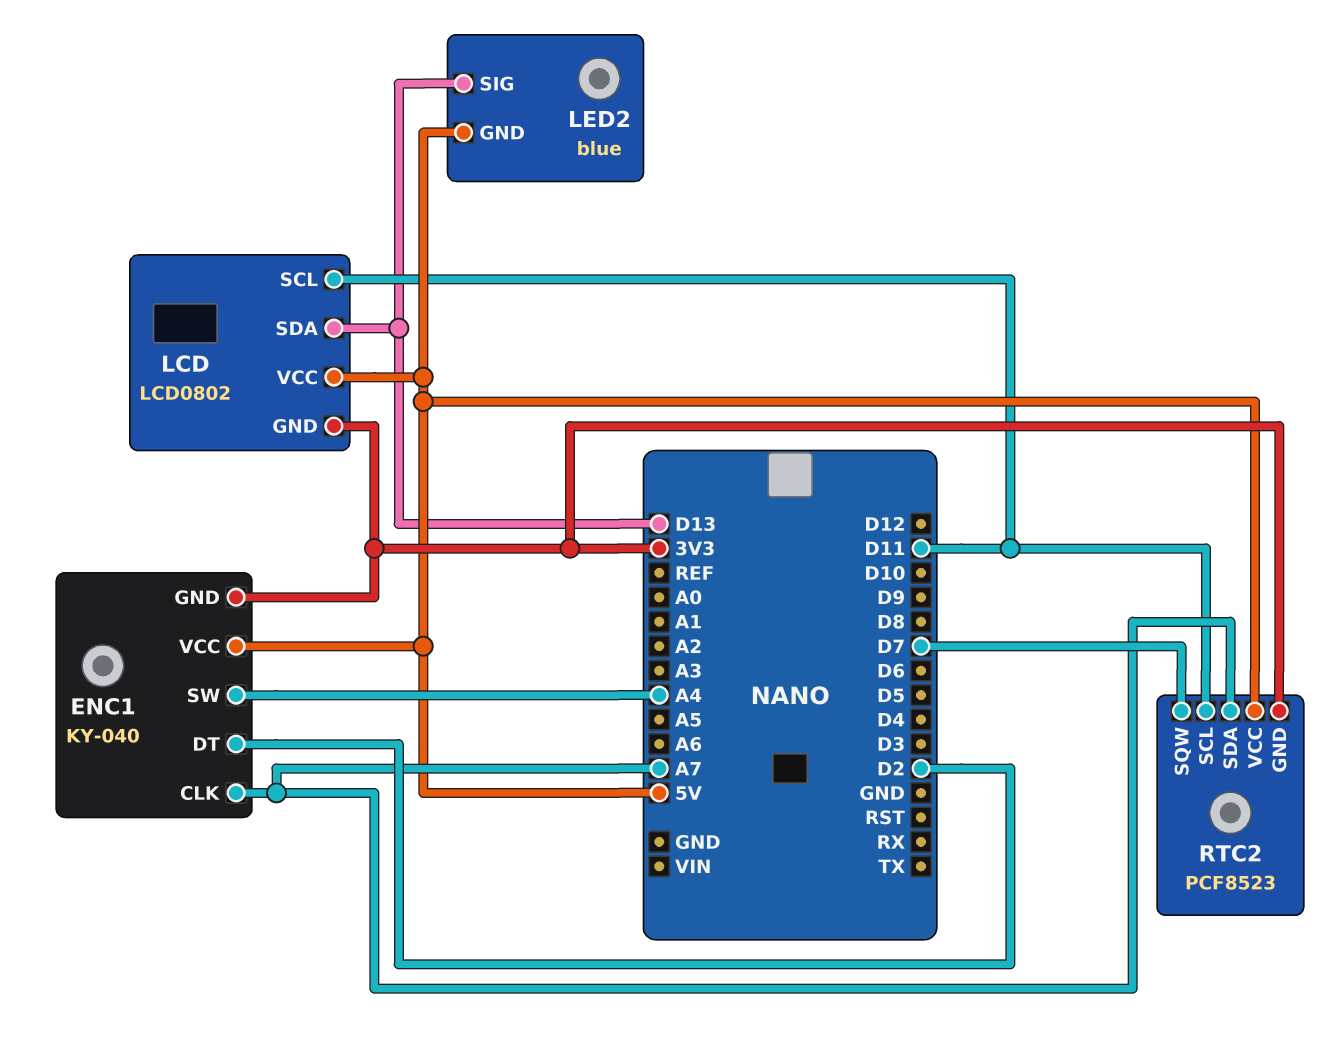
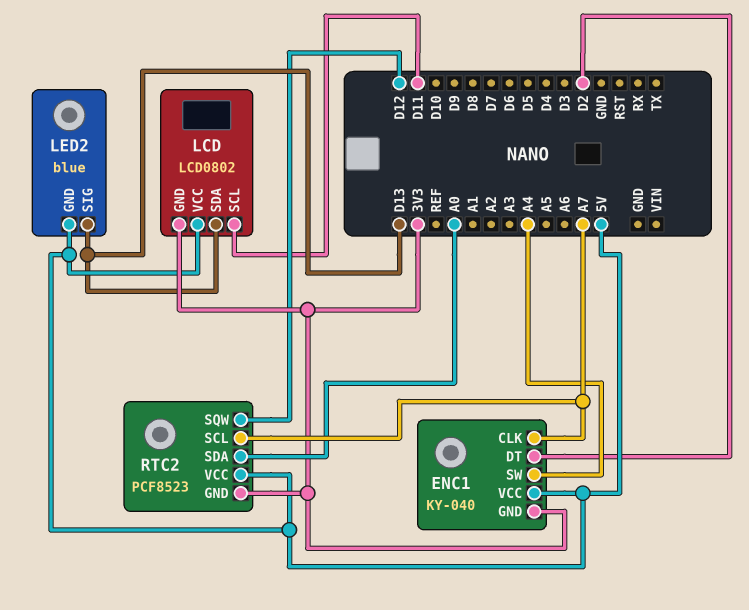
RTC2 pin SCL: D11 -> A7
RTC2 pin SDA: A7 -> A0
RTC2 pin SQW: D7 -> D12

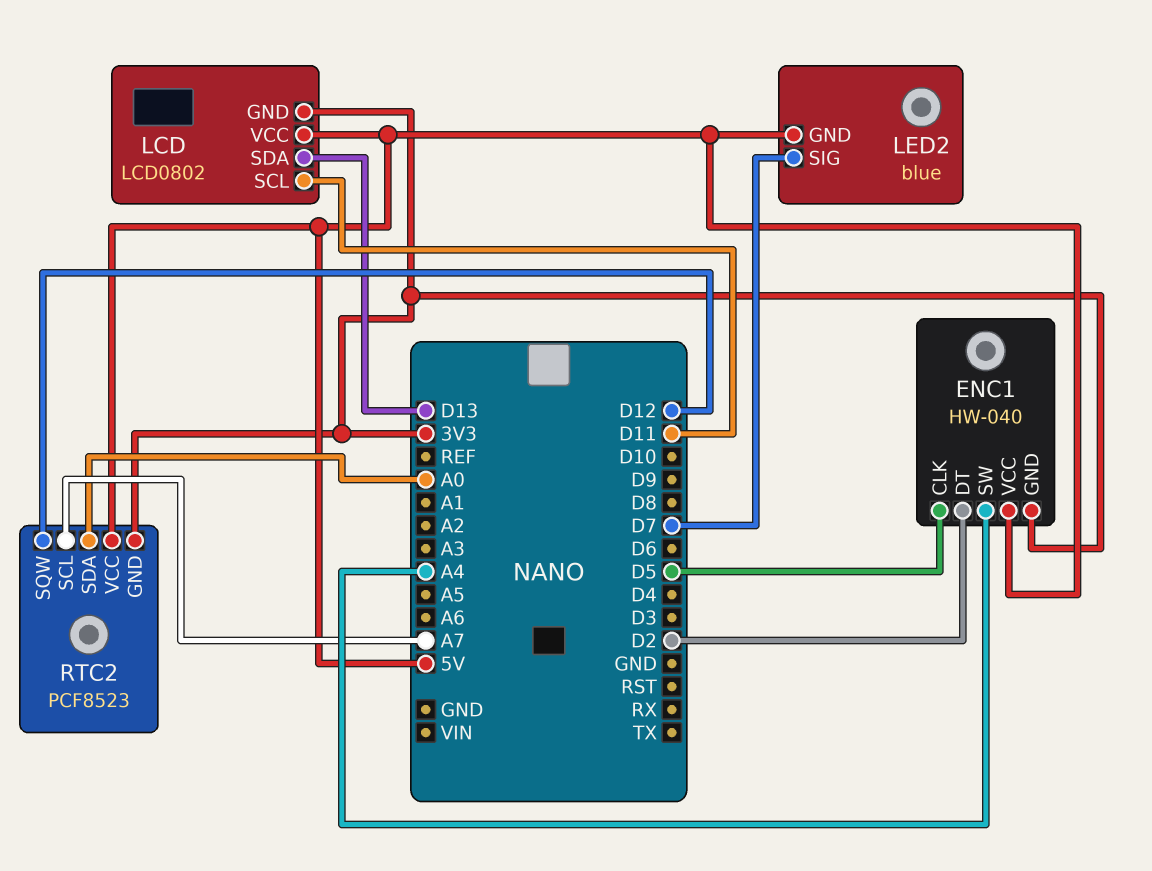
ENC1: KY-040 -> HW-040
ENC1 pin CLK: A7 -> D5
LED2 pin SIG: D13 -> D7

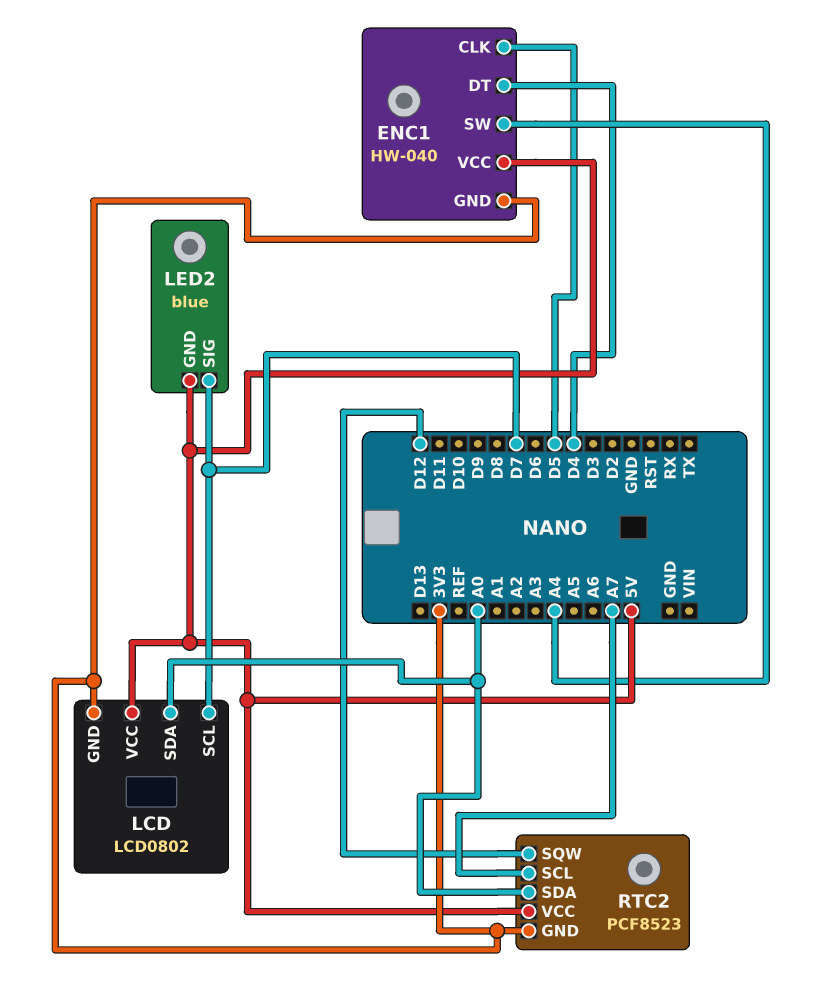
ENC1 pin DT: D2 -> D4
LCD pin SCL: D11 -> D7
LCD pin SDA: D13 -> A0

